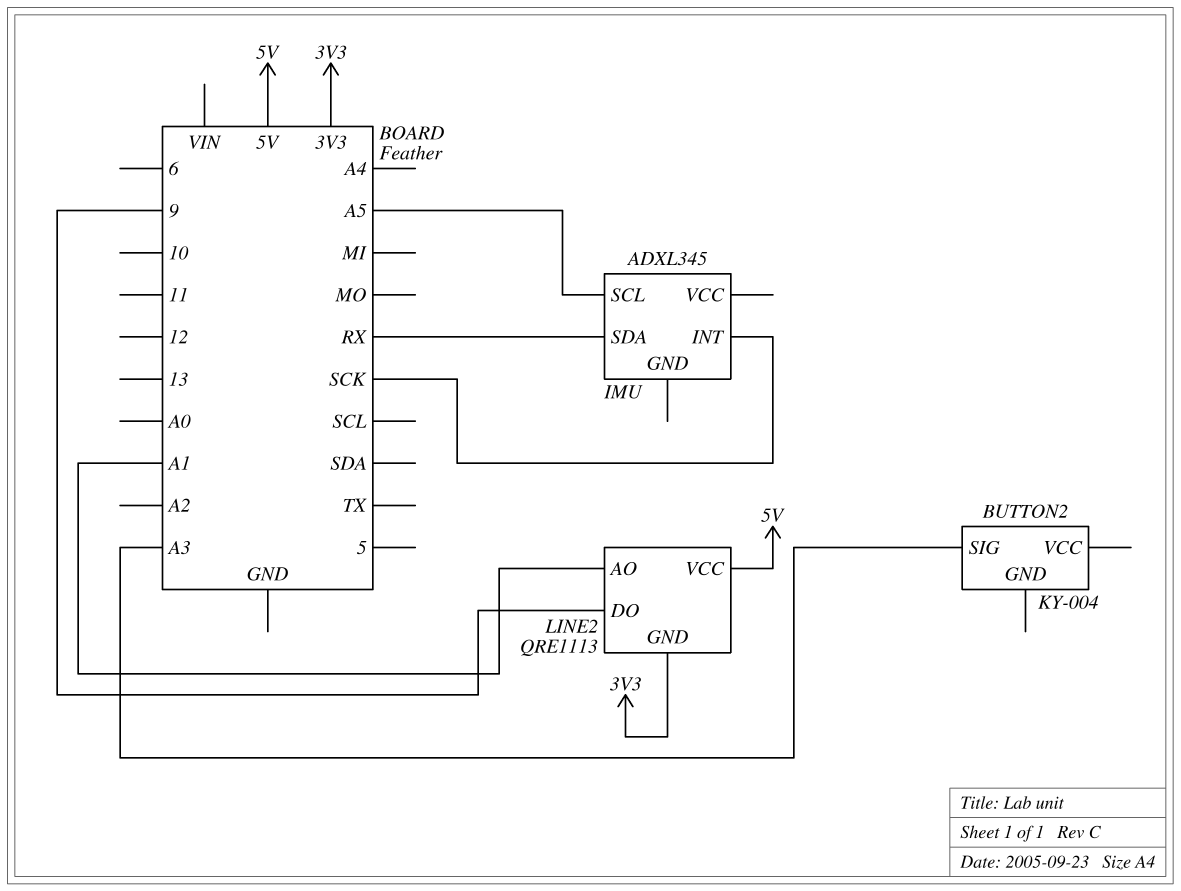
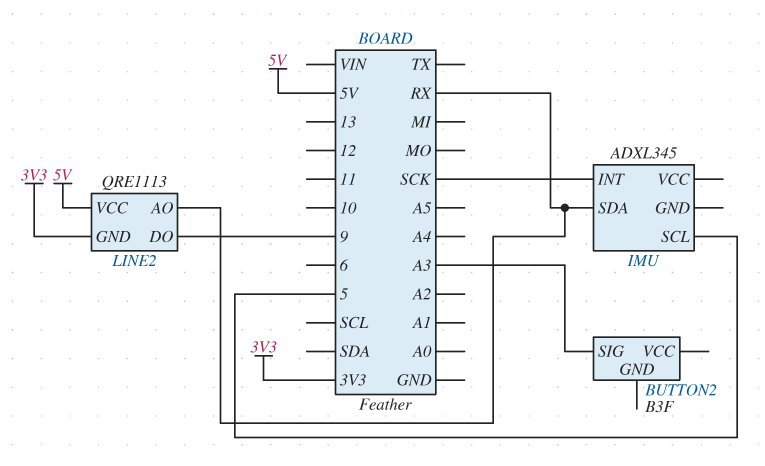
BUTTON2: KY-004 -> B3F
IMU pin SCL: A5 -> 5
LINE2 pin AO: A1 -> RX

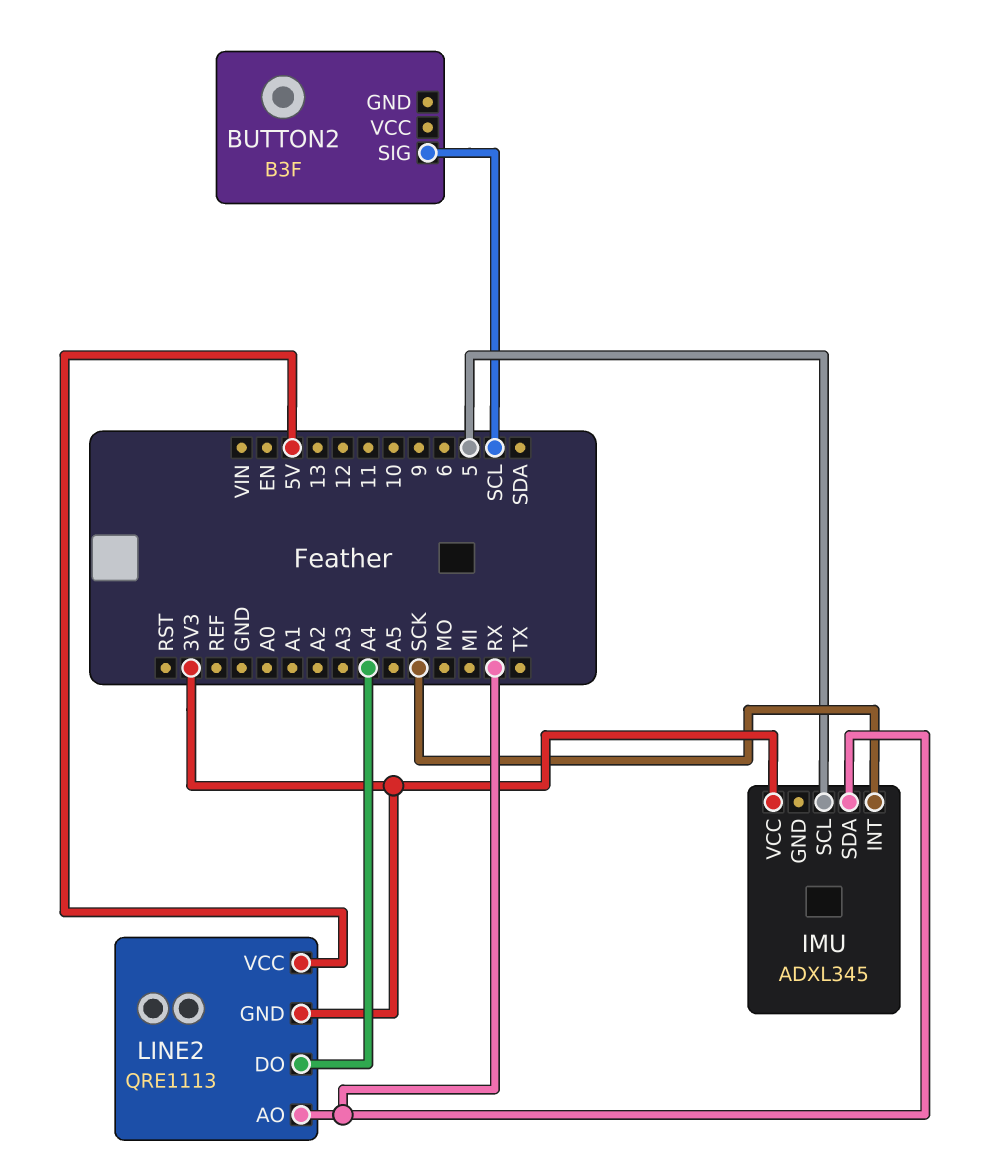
BUTTON2 pin SIG: A3 -> SCL
IMU pin VCC: none -> 3V3
LINE2 pin DO: 9 -> A4

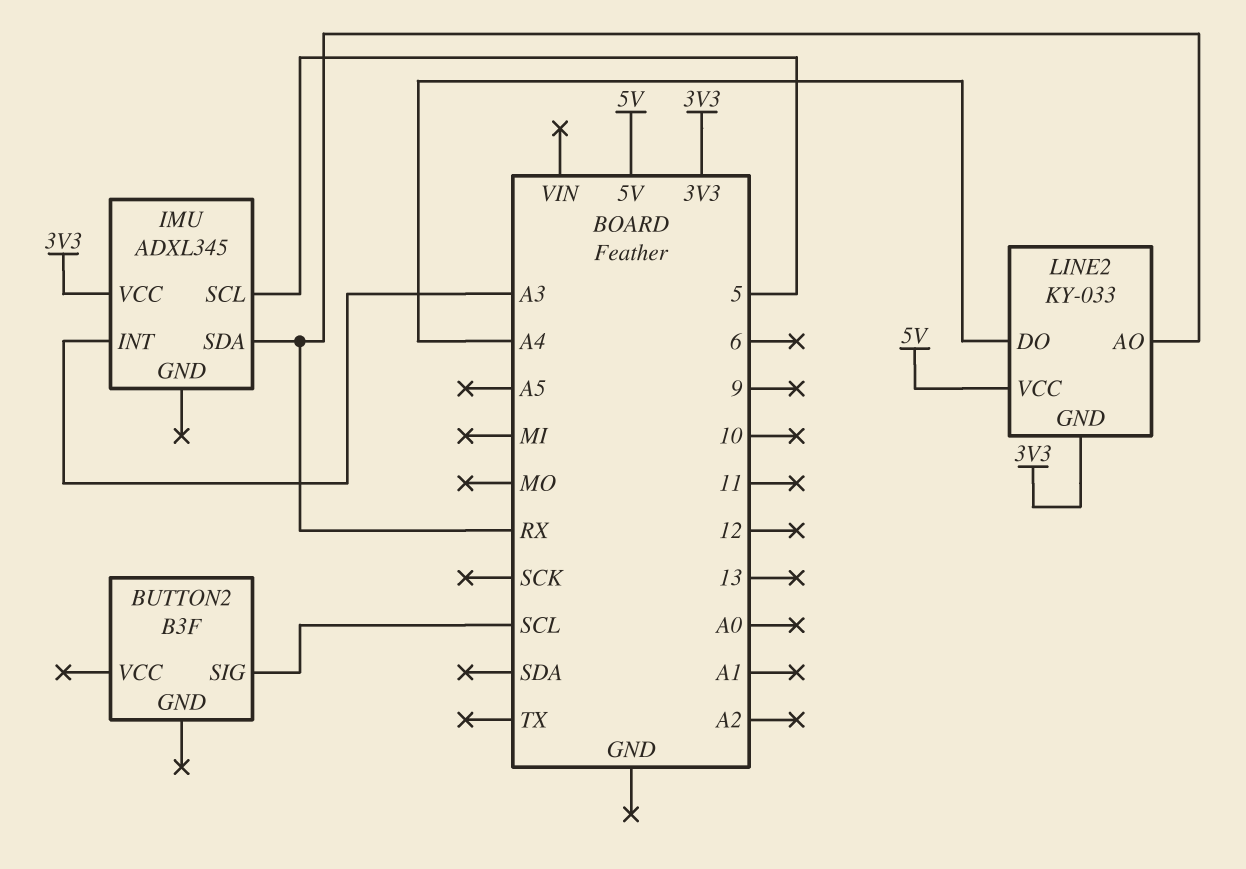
IMU pin INT: SCK -> A3
LINE2: QRE1113 -> KY-033

